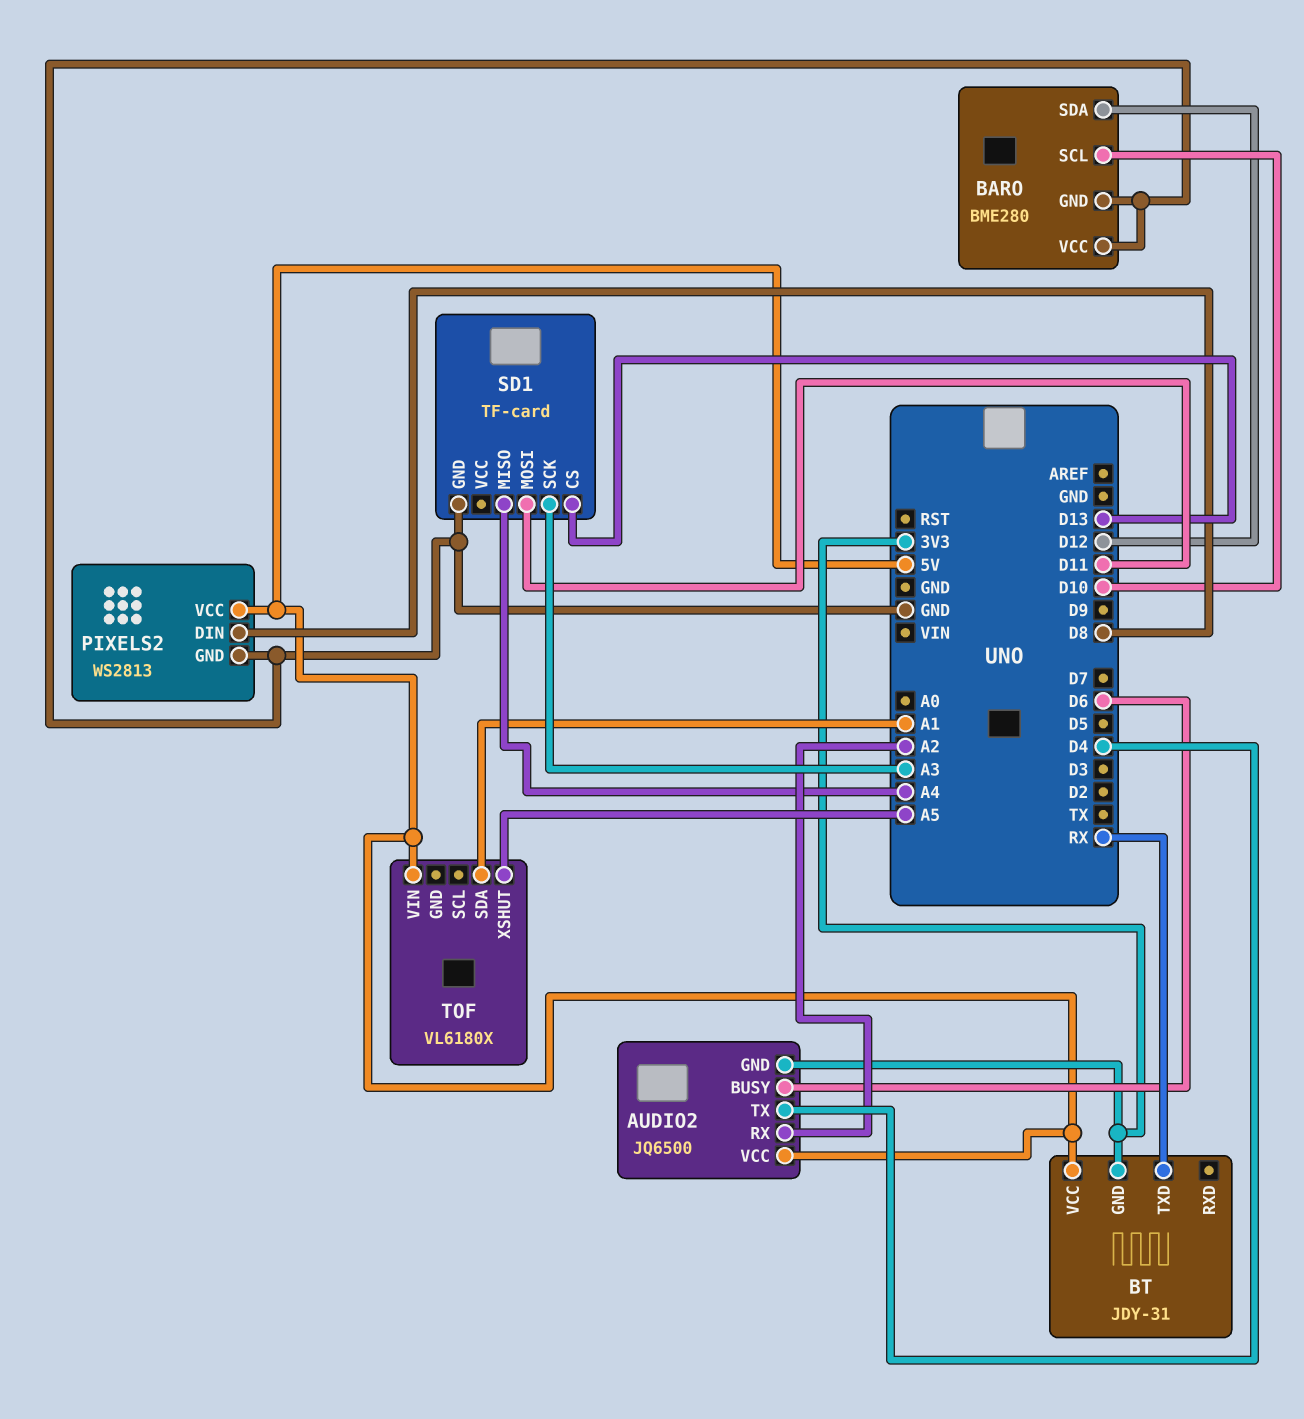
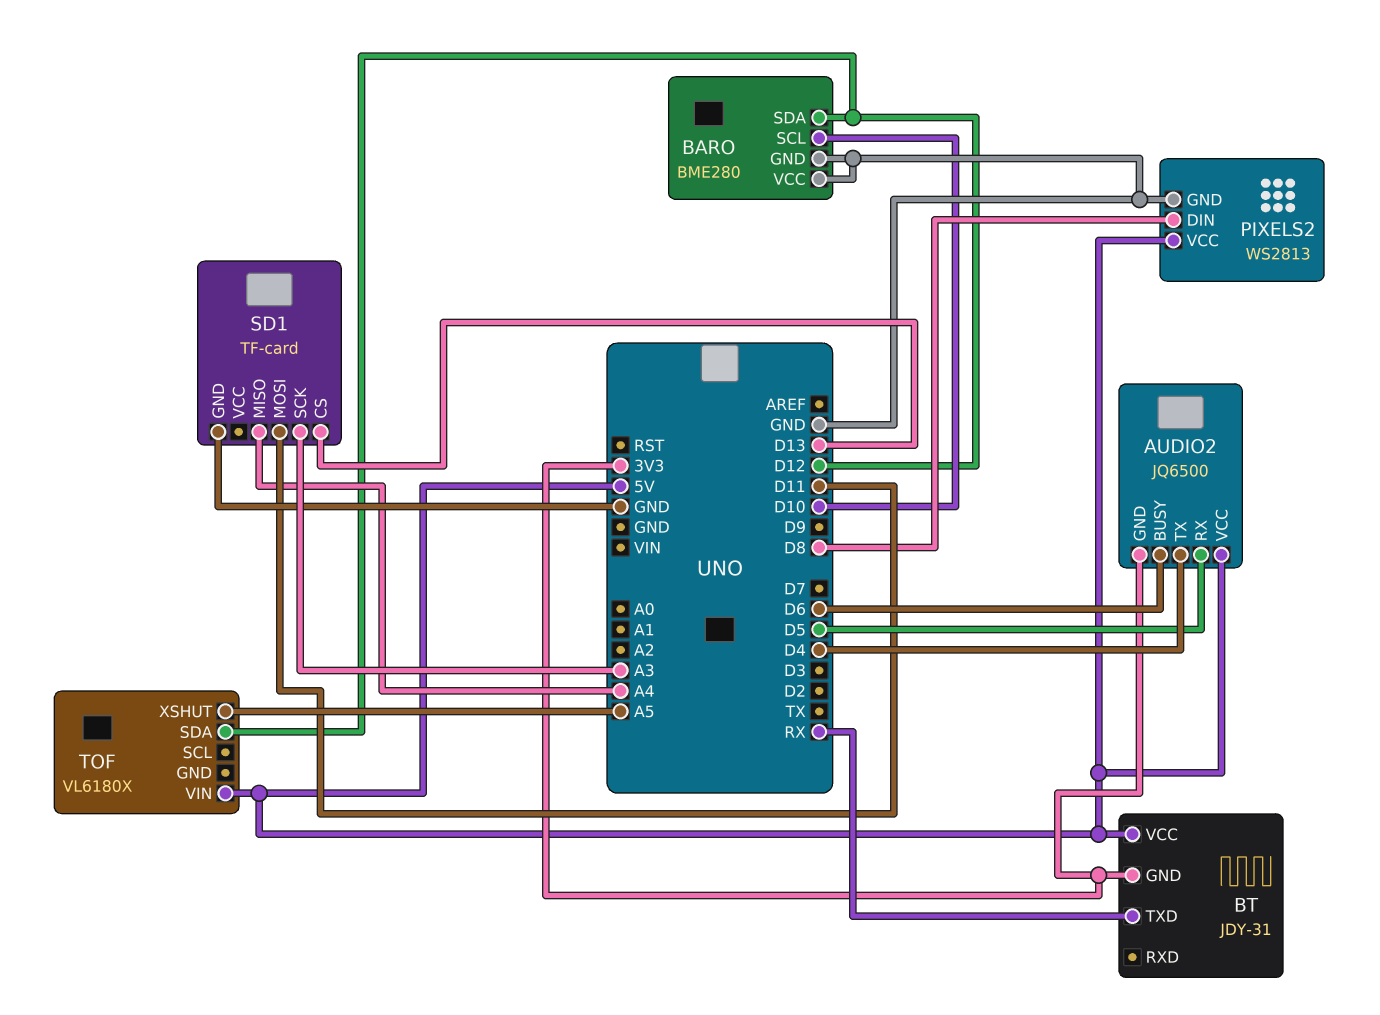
AUDIO2 pin RX: A2 -> D5
TOF pin SDA: A1 -> D12

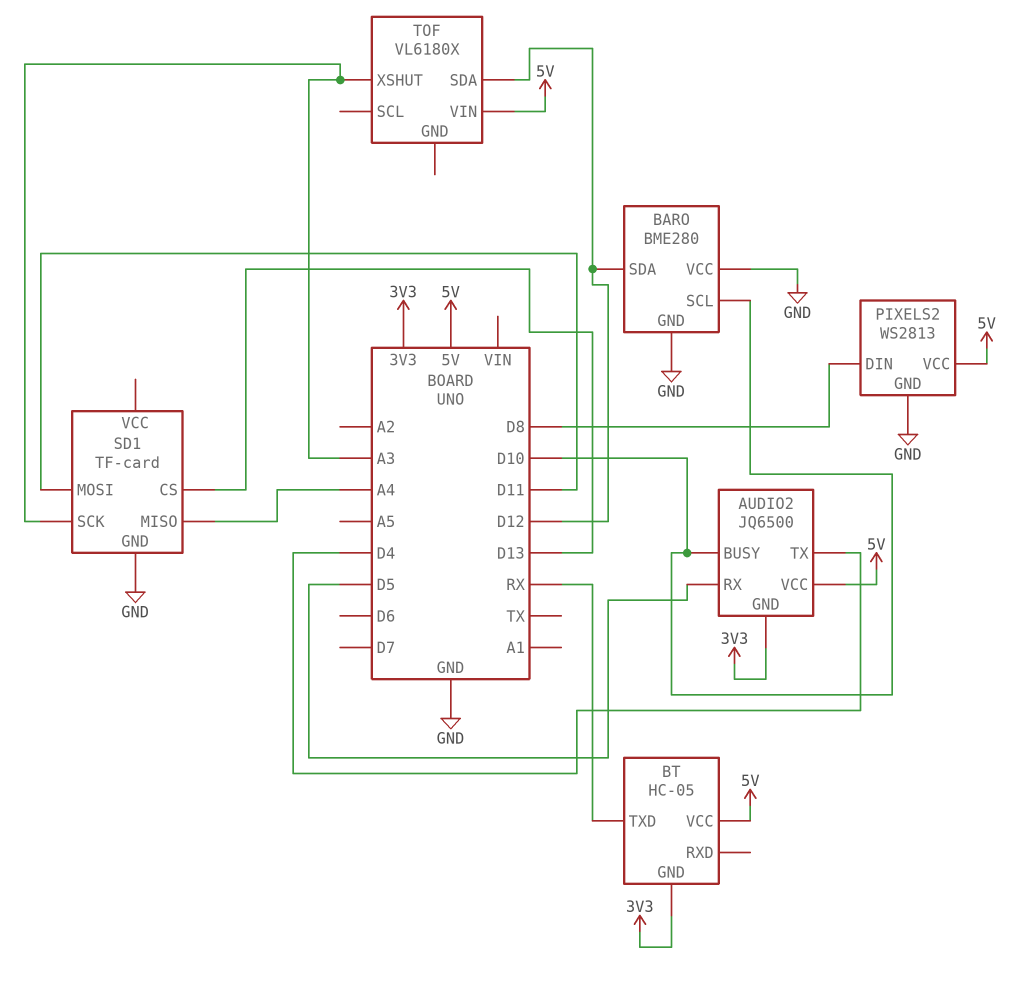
AUDIO2 pin BUSY: D6 -> D10
BT: JDY-31 -> HC-05
TOF pin XSHUT: A5 -> A3

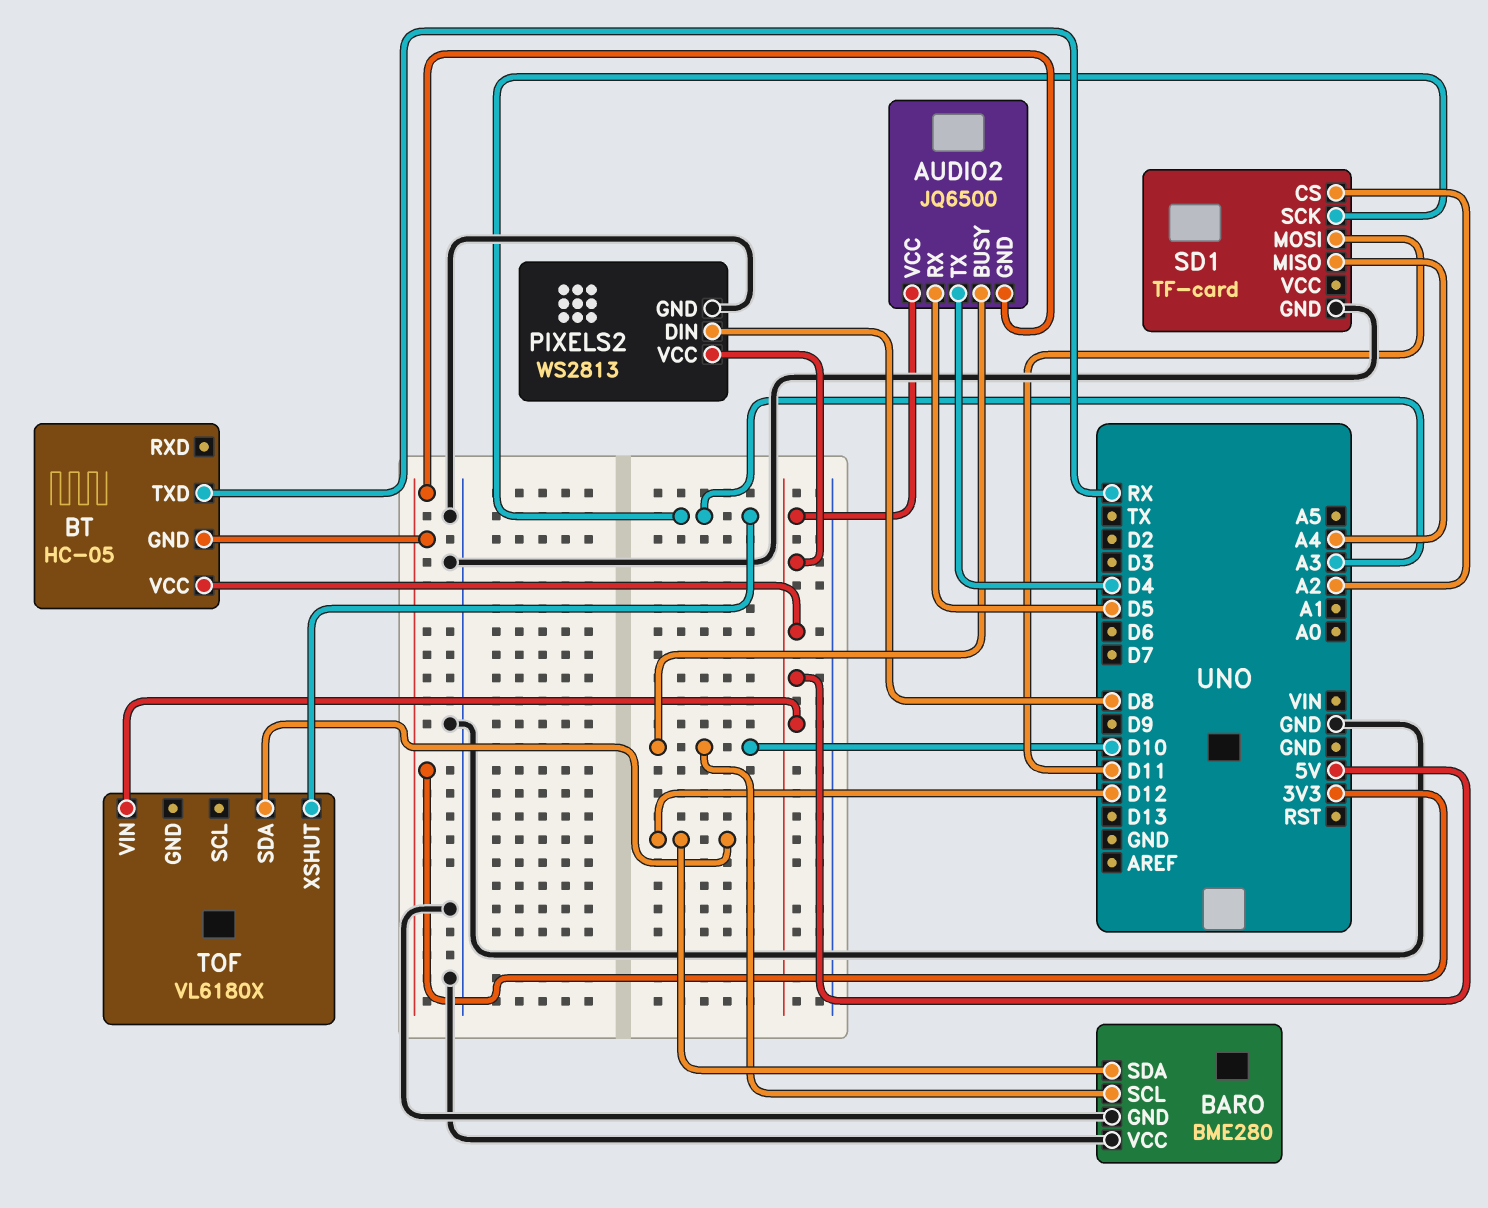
SD1 pin CS: D13 -> A2

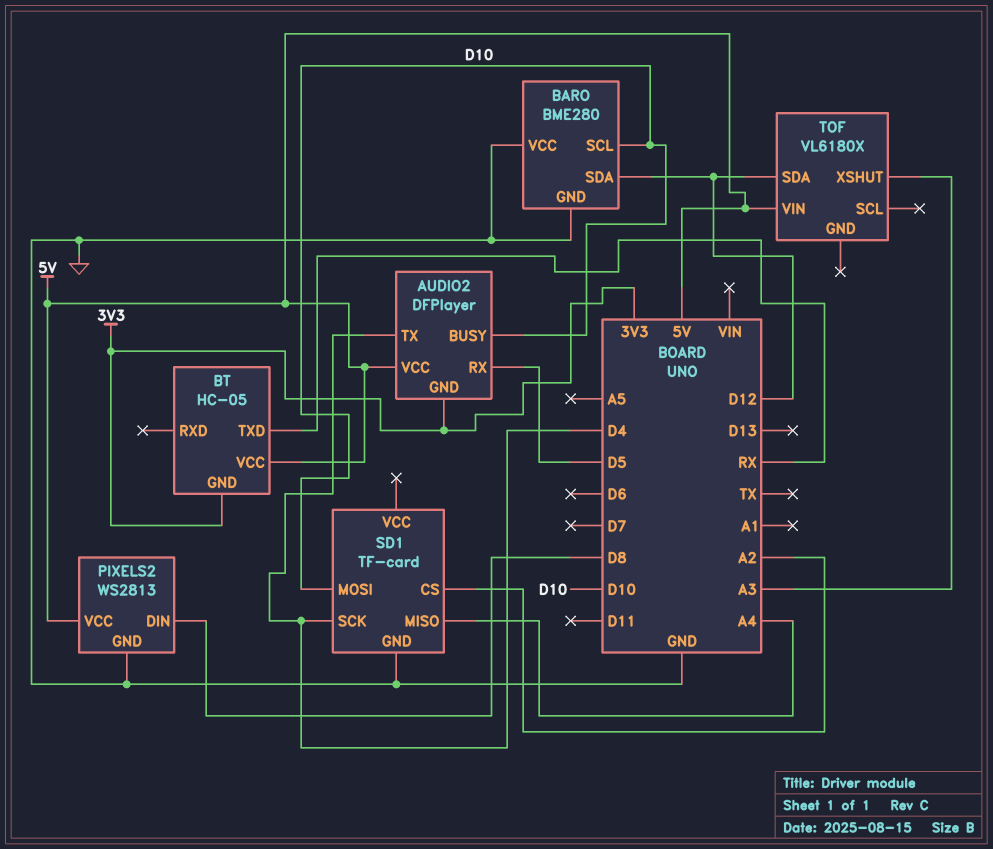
AUDIO2: JQ6500 -> DFPlayer
SD1 pin MOSI: D11 -> D10
SD1 pin SCK: A3 -> D4

